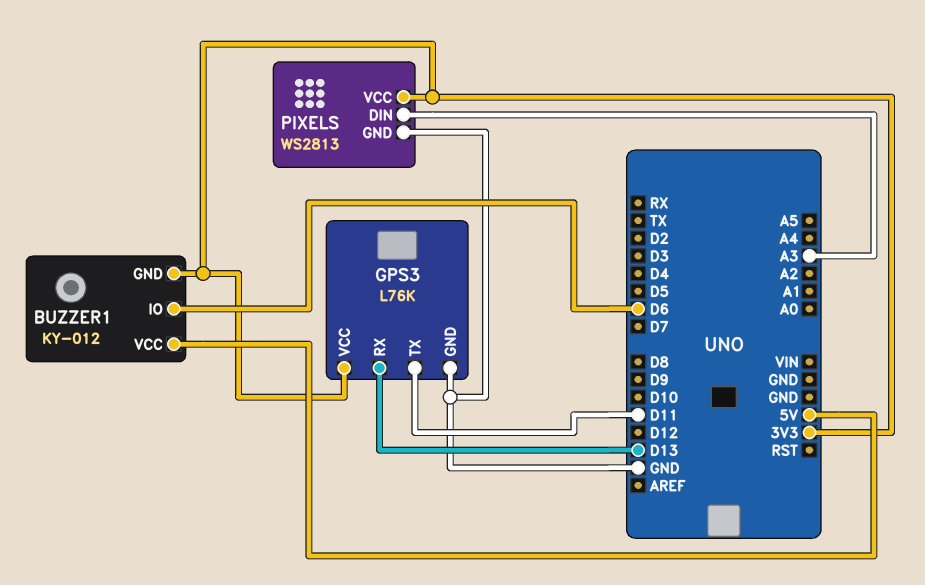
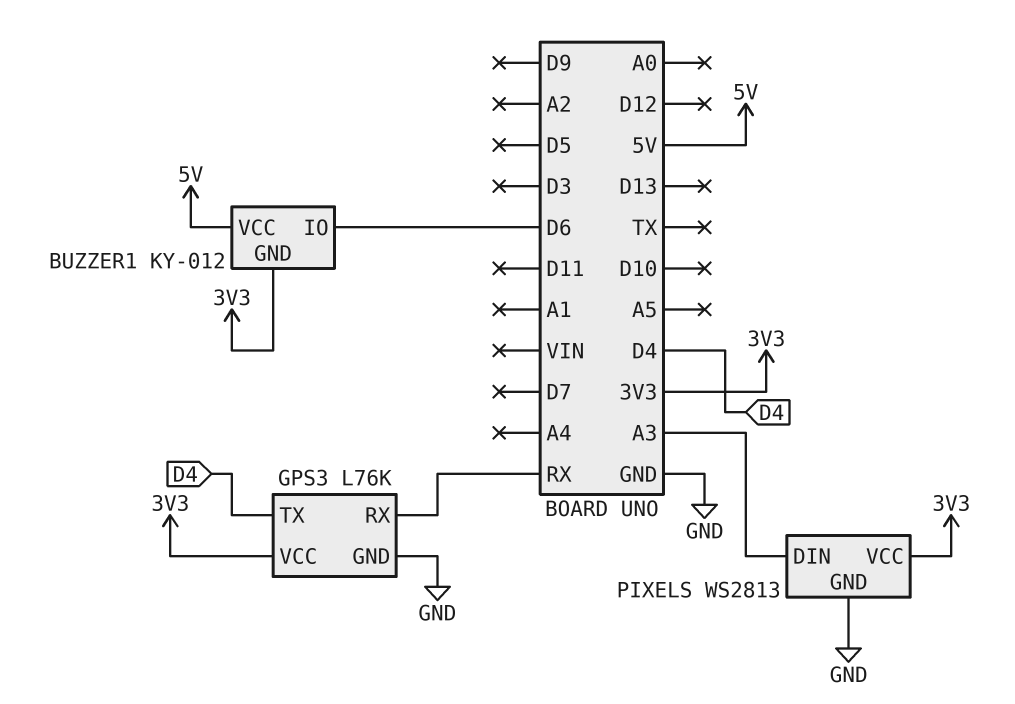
GPS3 pin RX: D13 -> RX
GPS3 pin TX: D11 -> D4

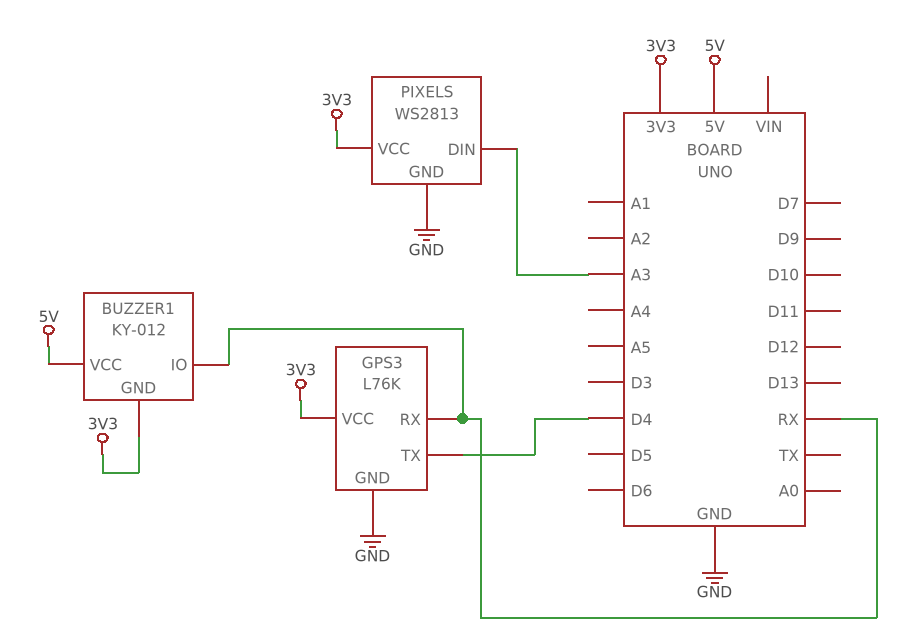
BUZZER1 pin IO: D6 -> RX

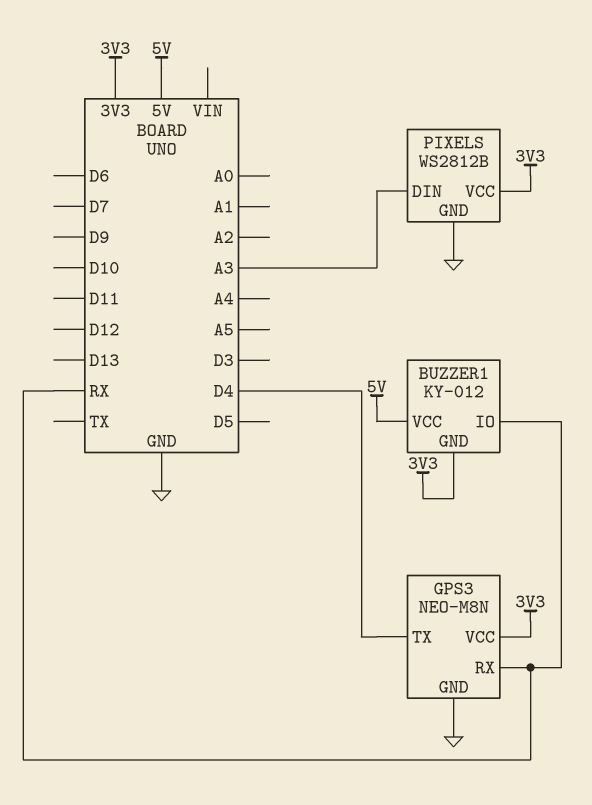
GPS3: L76K -> NEO-M8N
PIXELS: WS2813 -> WS2812B

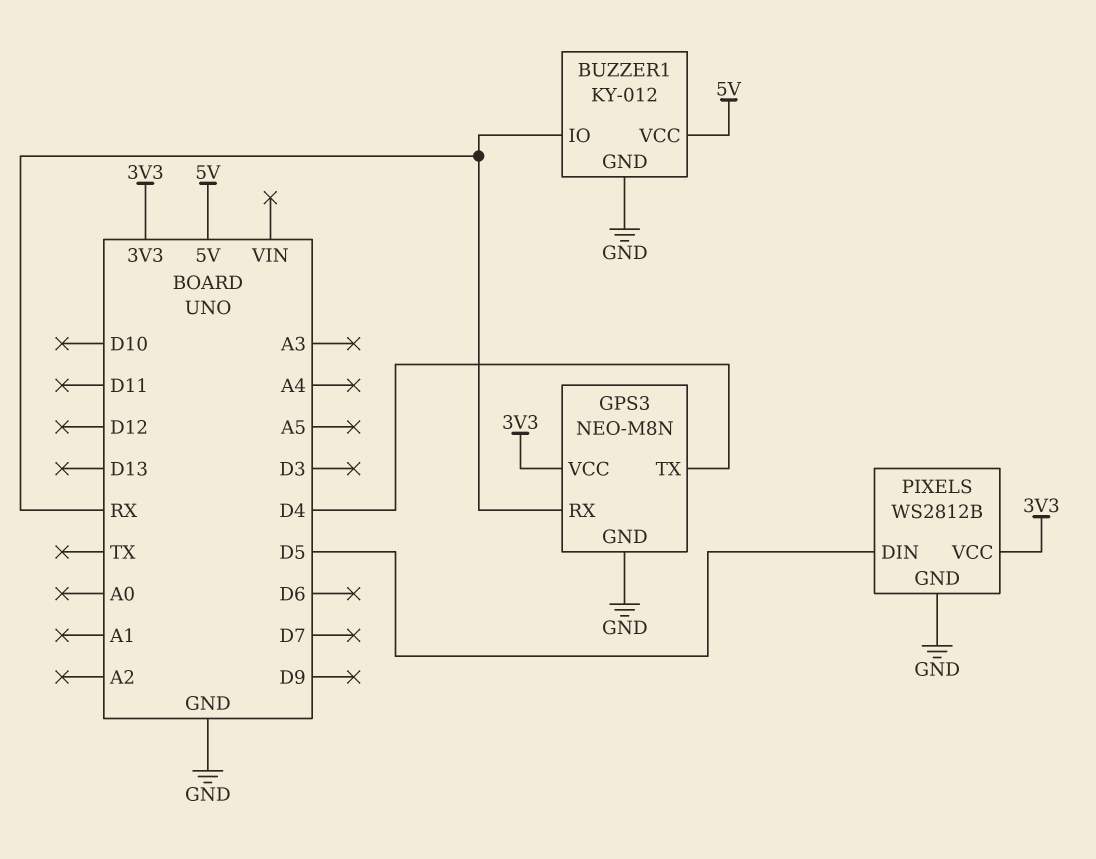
BUZZER1 pin GND: 3V3 -> GND
PIXELS pin DIN: A3 -> D5

